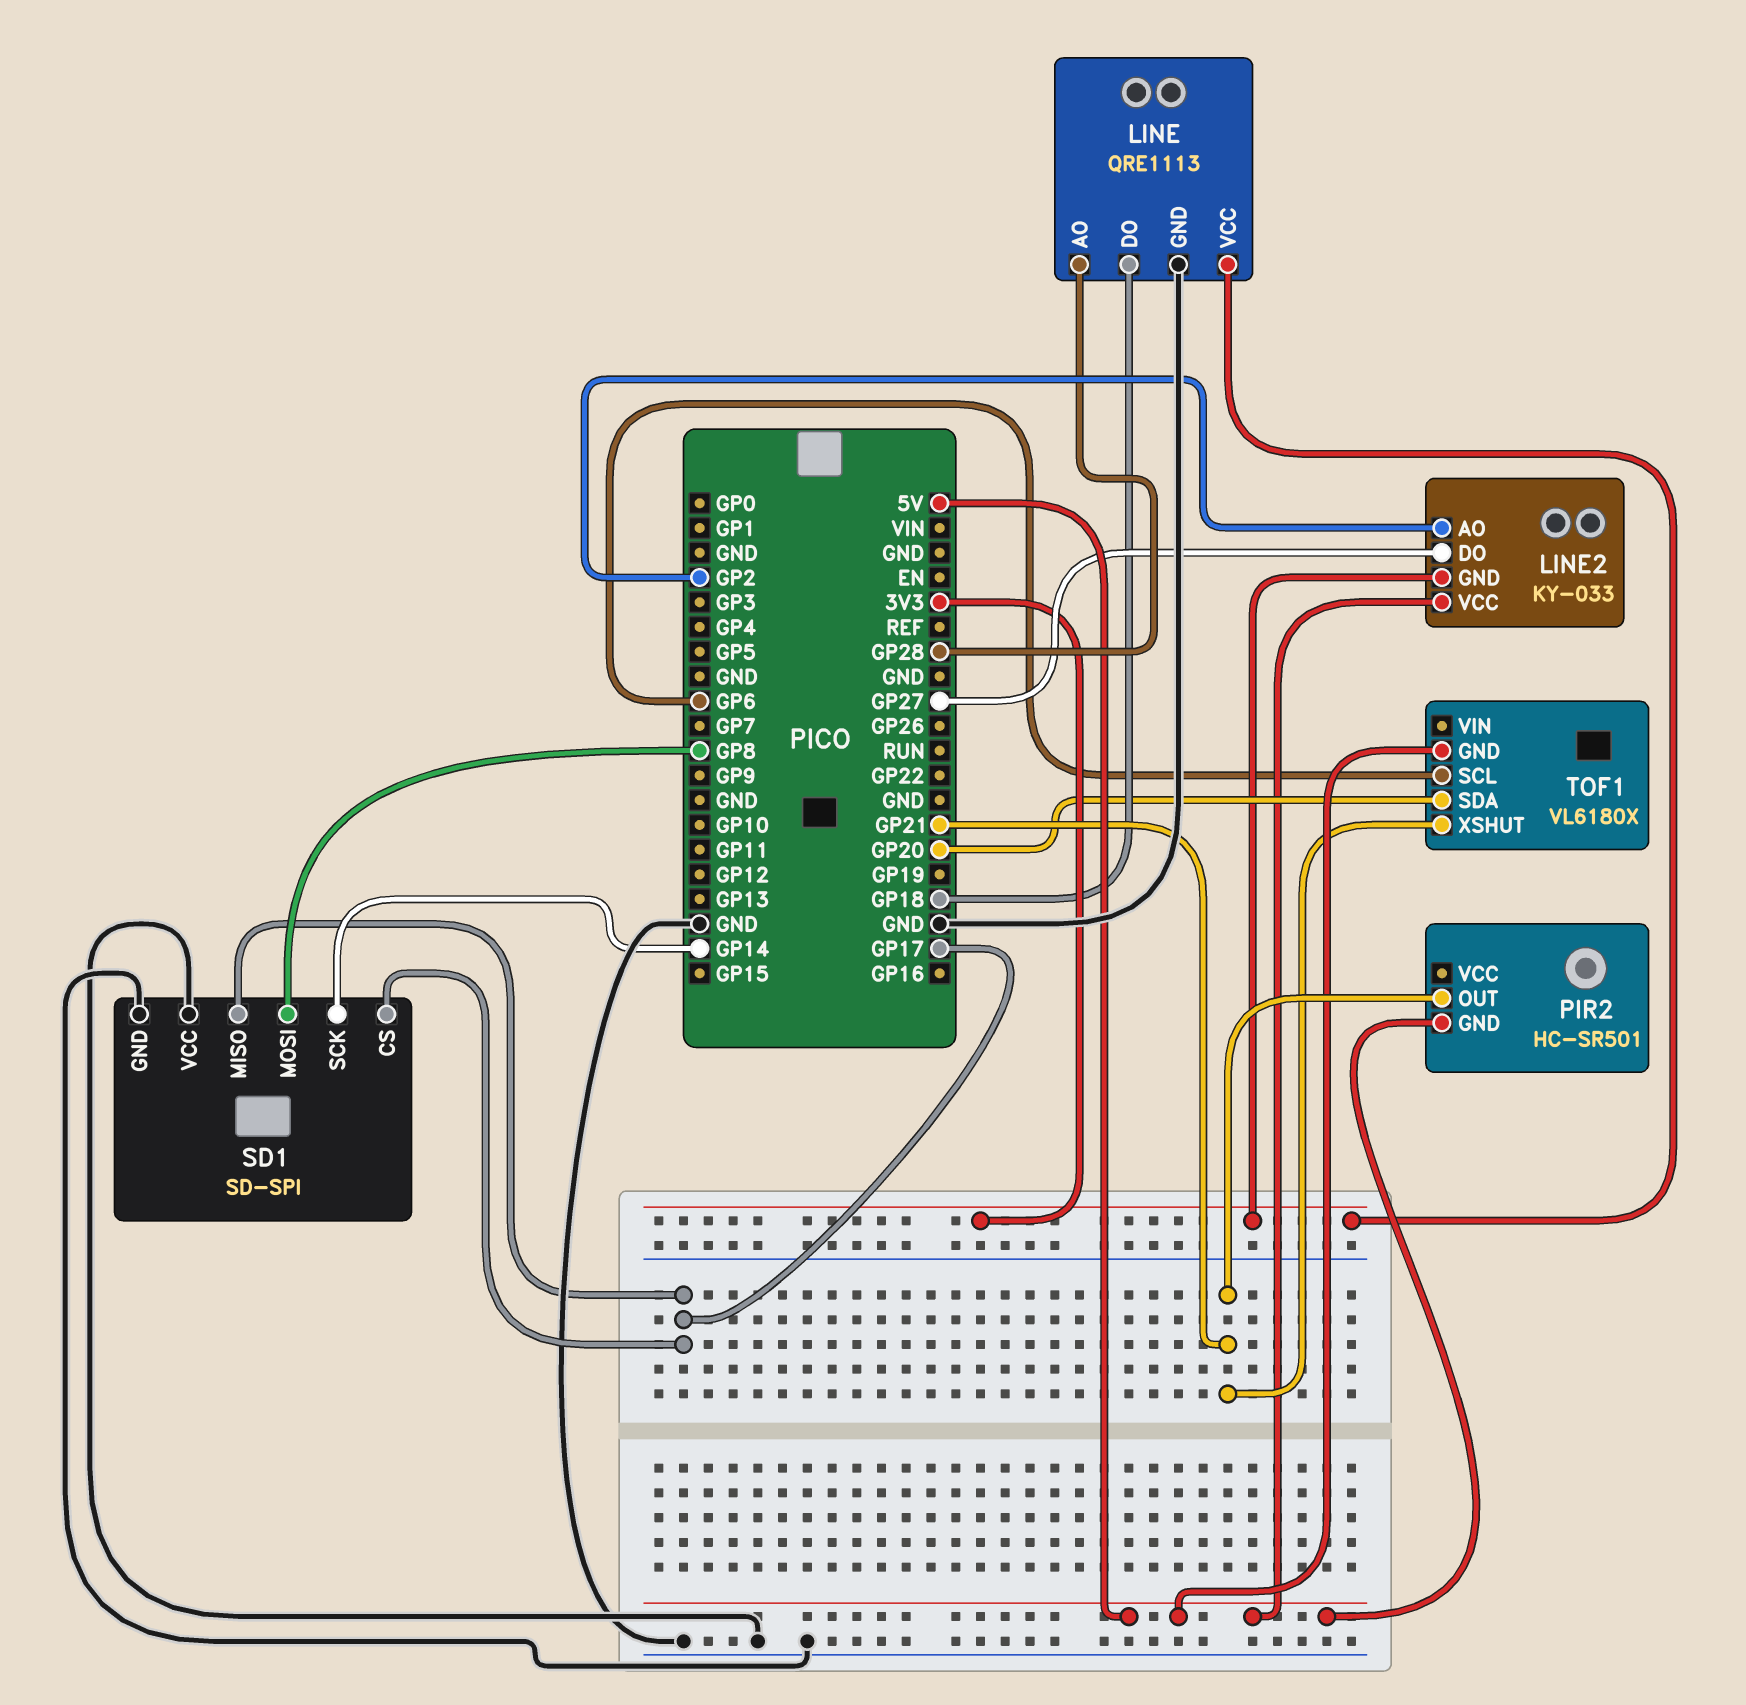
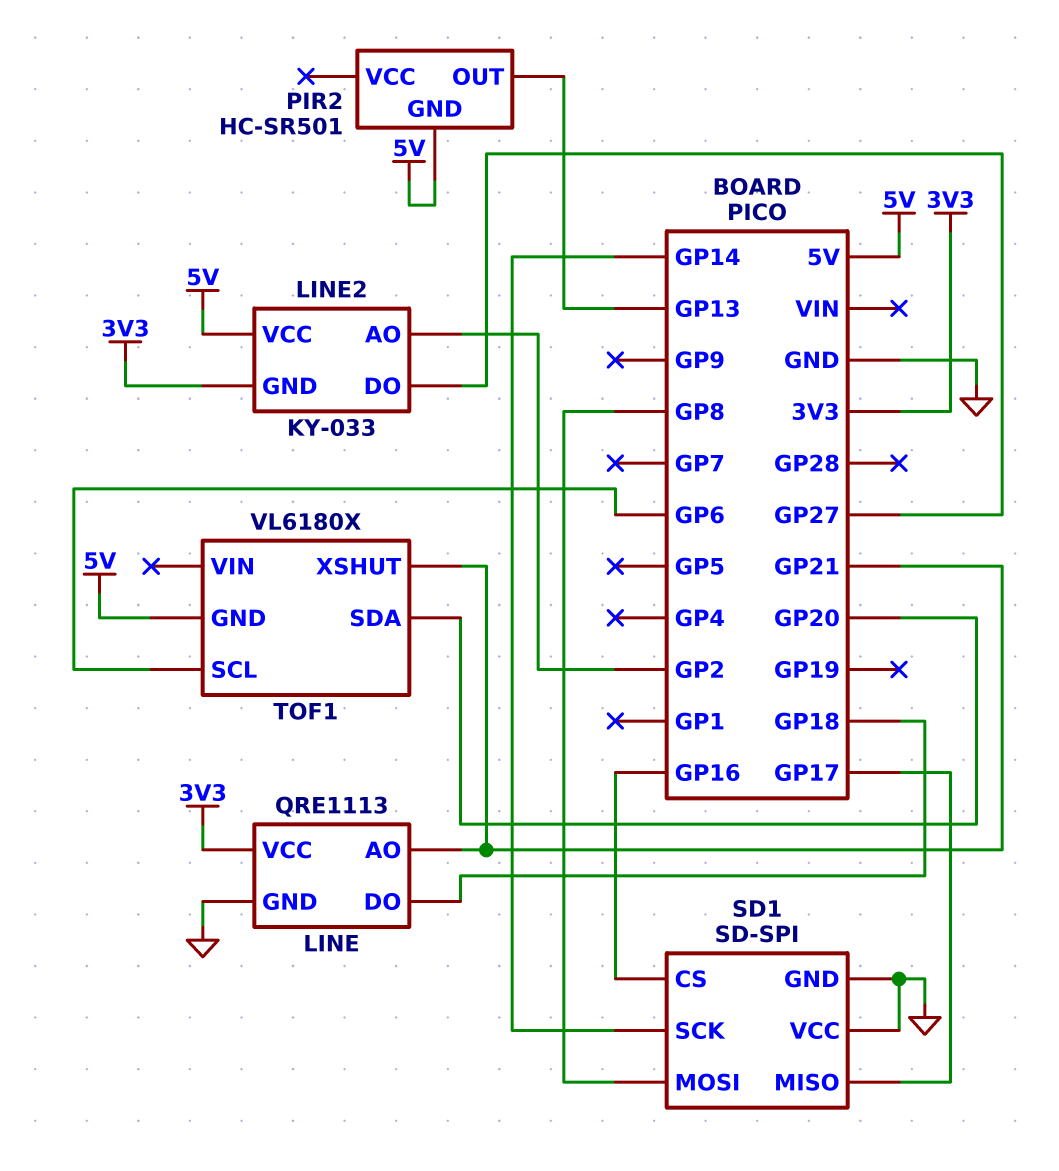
LINE pin AO: GP28 -> GP21
PIR2 pin OUT: GP21 -> GP13
SD1 pin CS: GP17 -> GP16

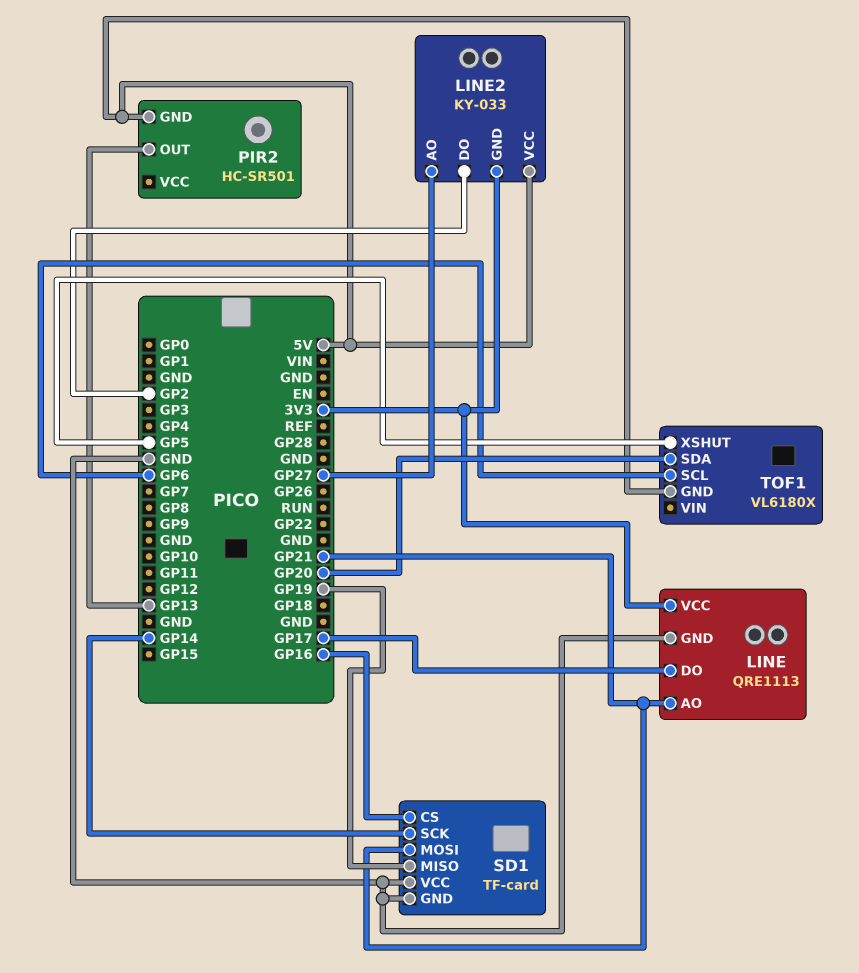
LINE pin DO: GP18 -> GP17
LINE2 pin AO: GP2 -> GP27
LINE2 pin DO: GP27 -> GP2
SD1: SD-SPI -> TF-card
SD1 pin MISO: GP17 -> GP19
SD1 pin MOSI: GP8 -> GP21
TOF1 pin XSHUT: GP21 -> GP5

